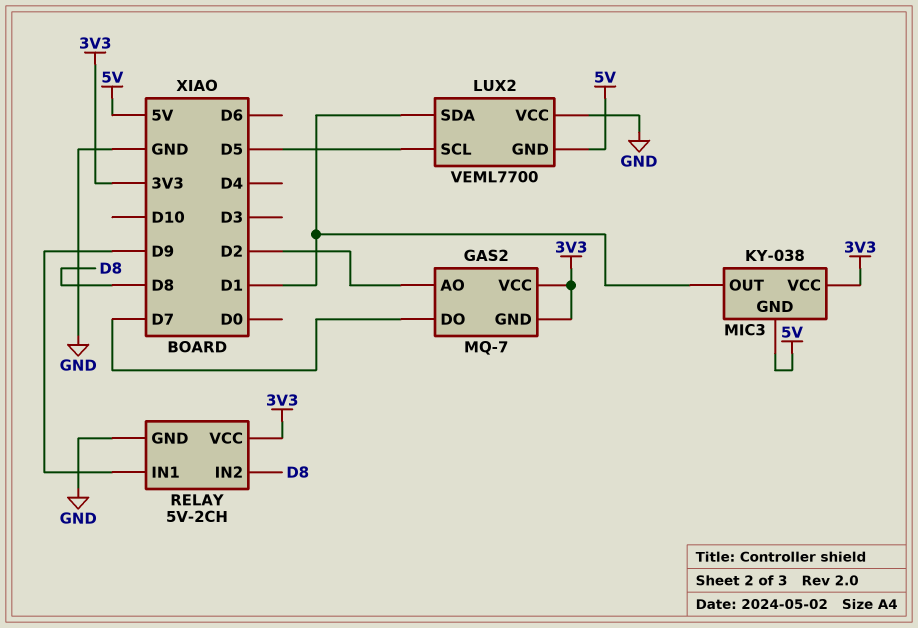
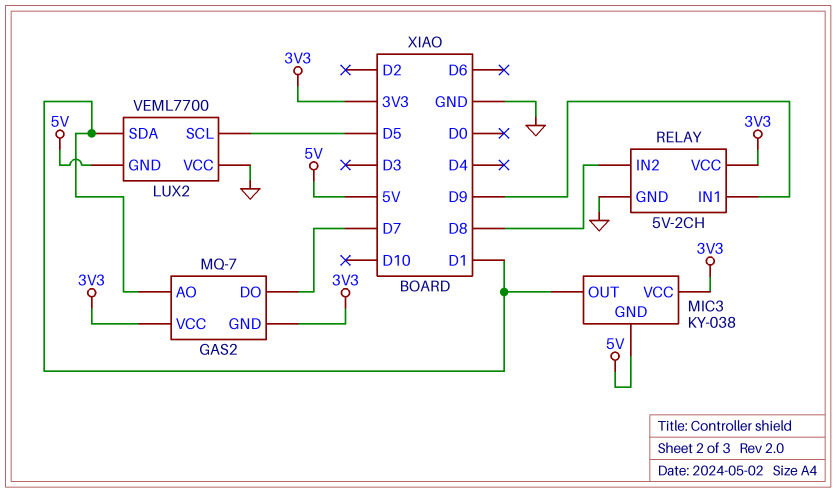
GAS2 pin AO: D2 -> D1

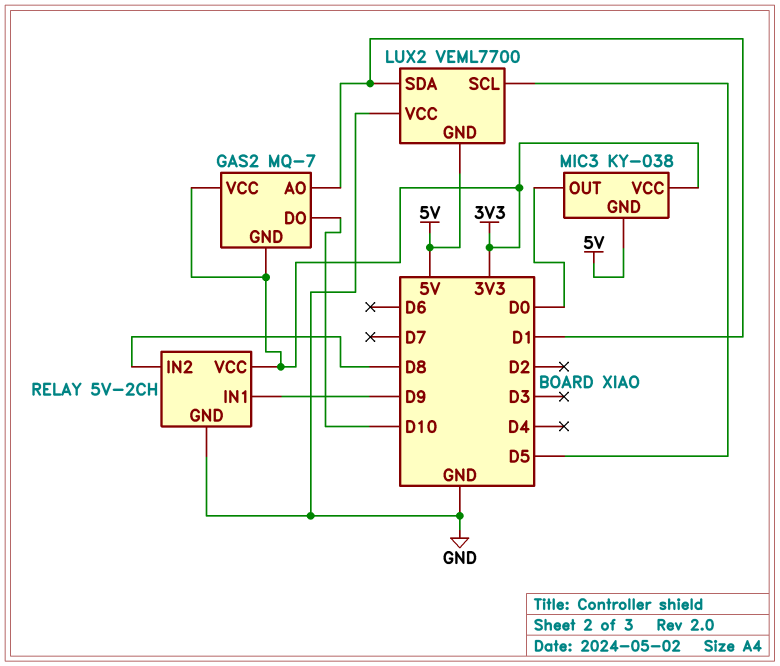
GAS2 pin DO: D7 -> D10
MIC3 pin OUT: D1 -> D0

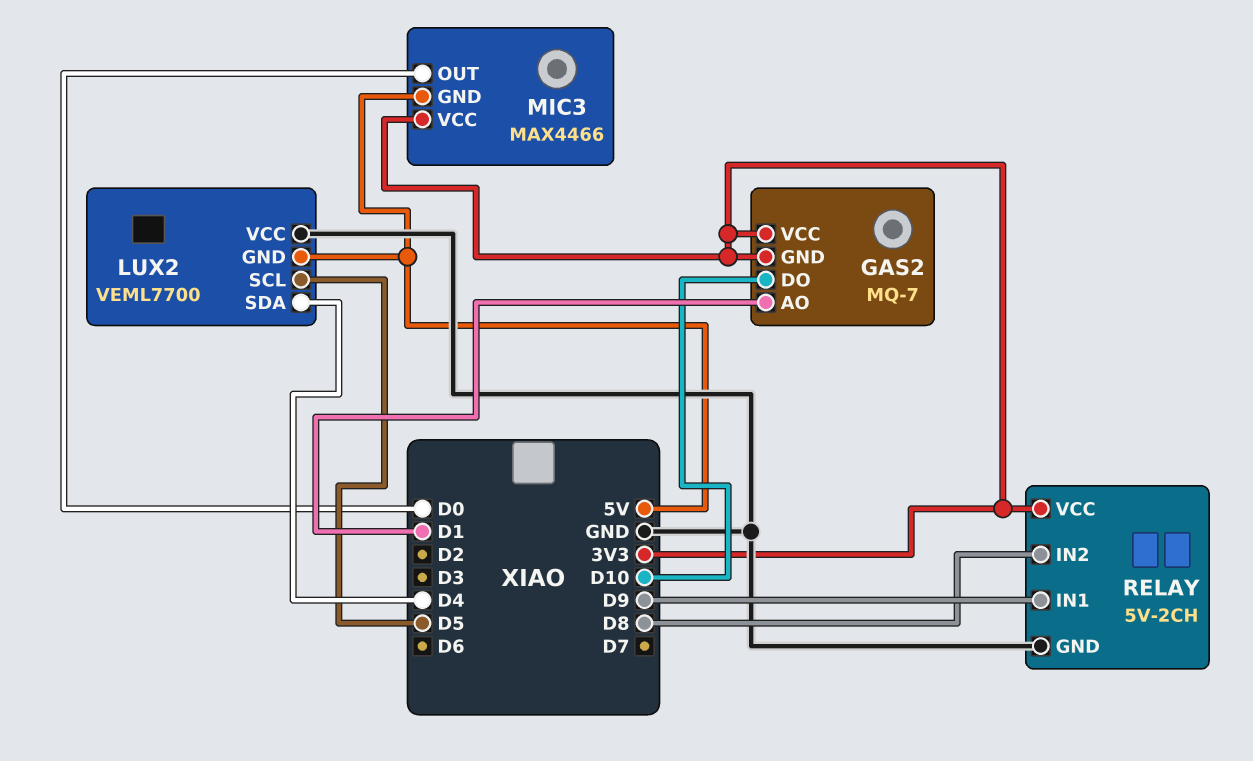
LUX2 pin SDA: D1 -> D4
MIC3: KY-038 -> MAX4466

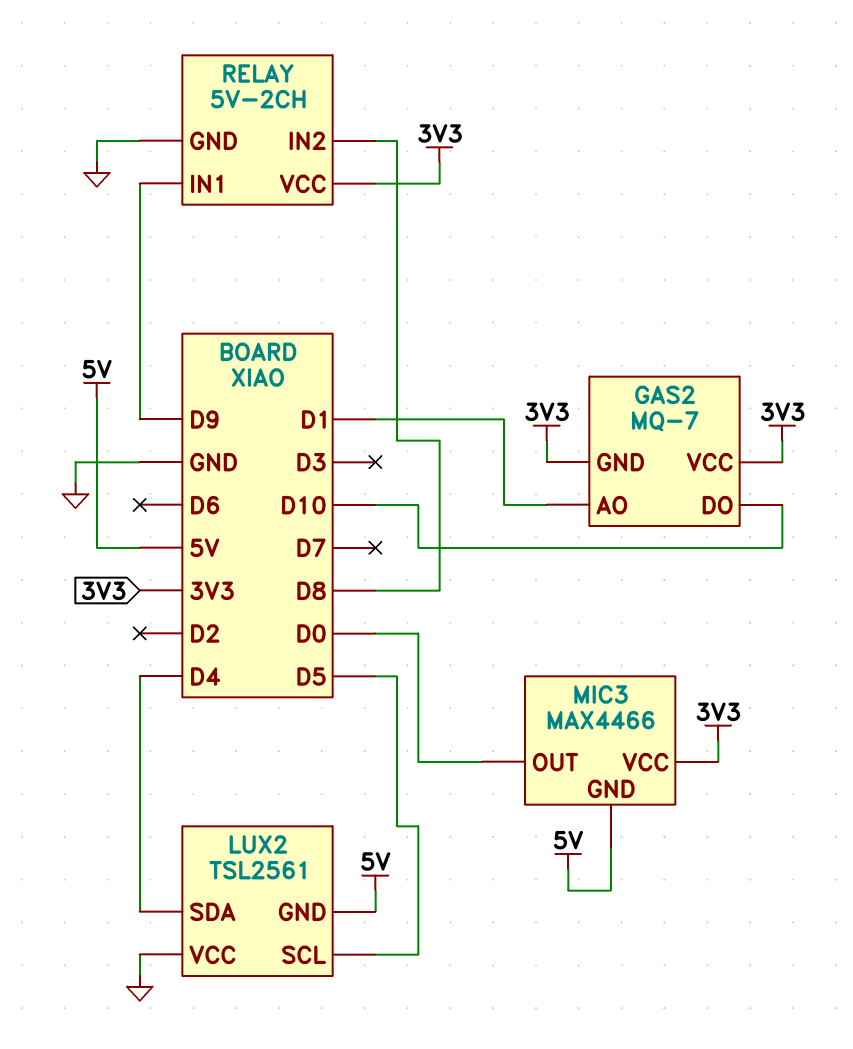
LUX2: VEML7700 -> TSL2561

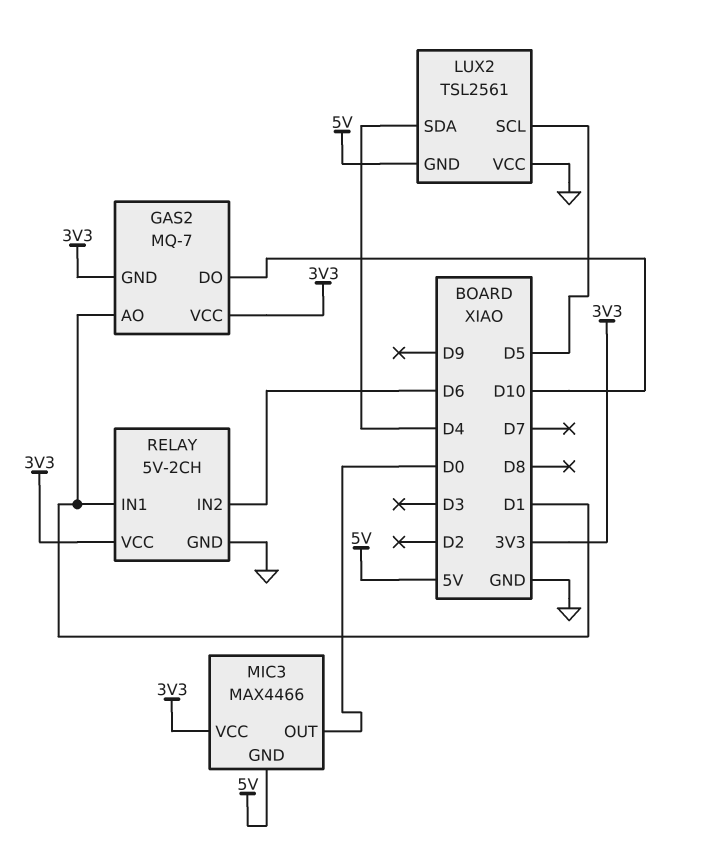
RELAY pin IN1: D9 -> D1
RELAY pin IN2: D8 -> D6

